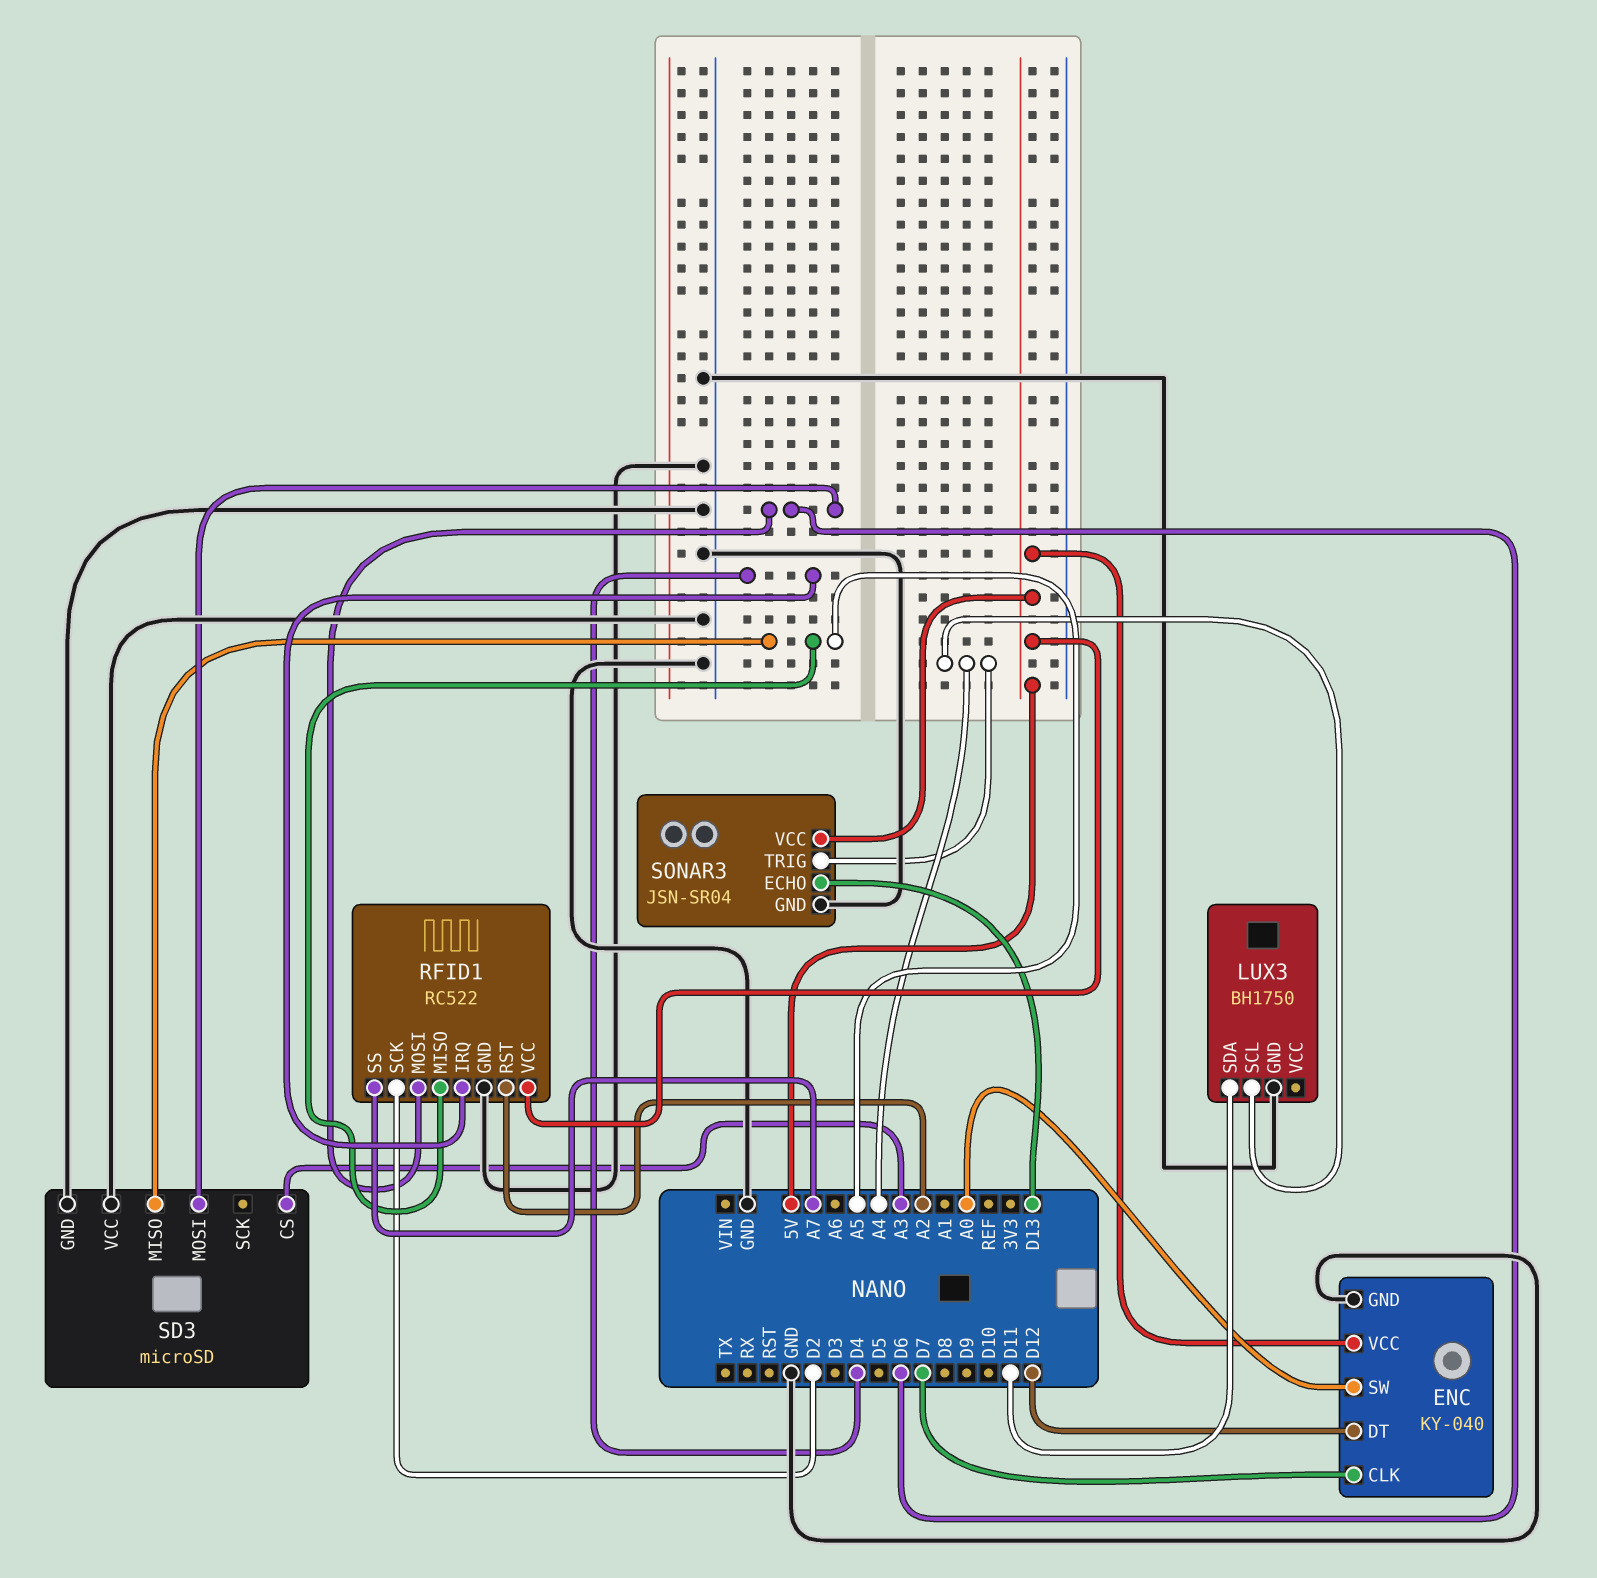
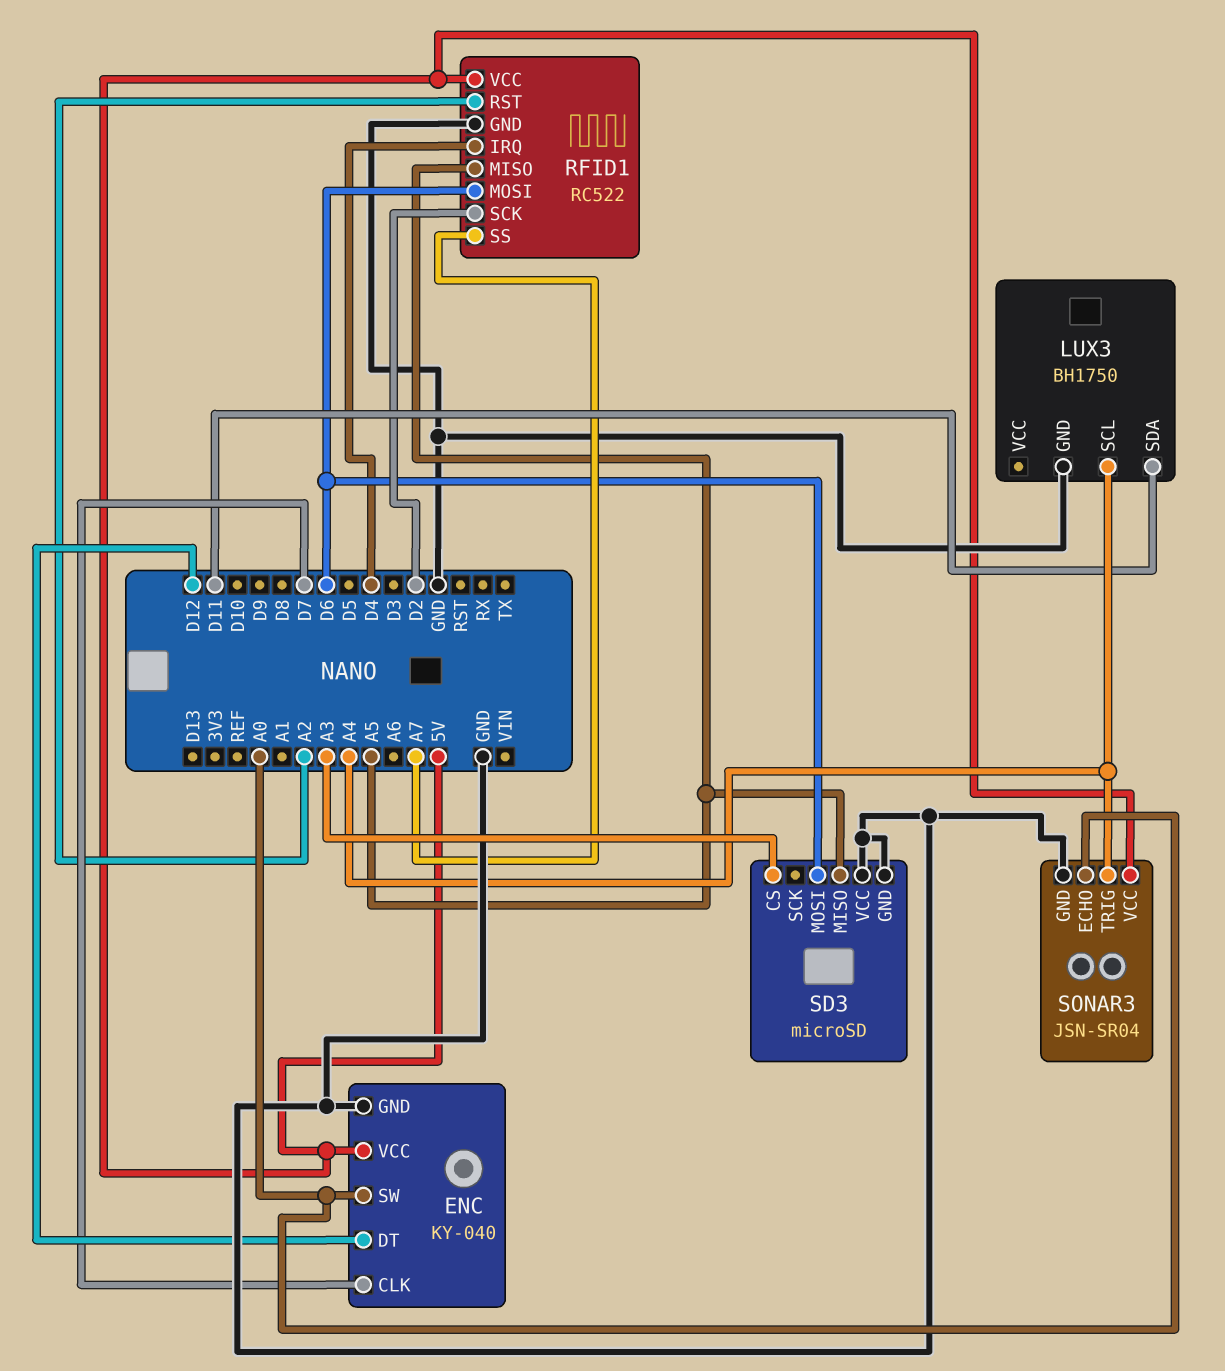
SONAR3 pin ECHO: D13 -> A0

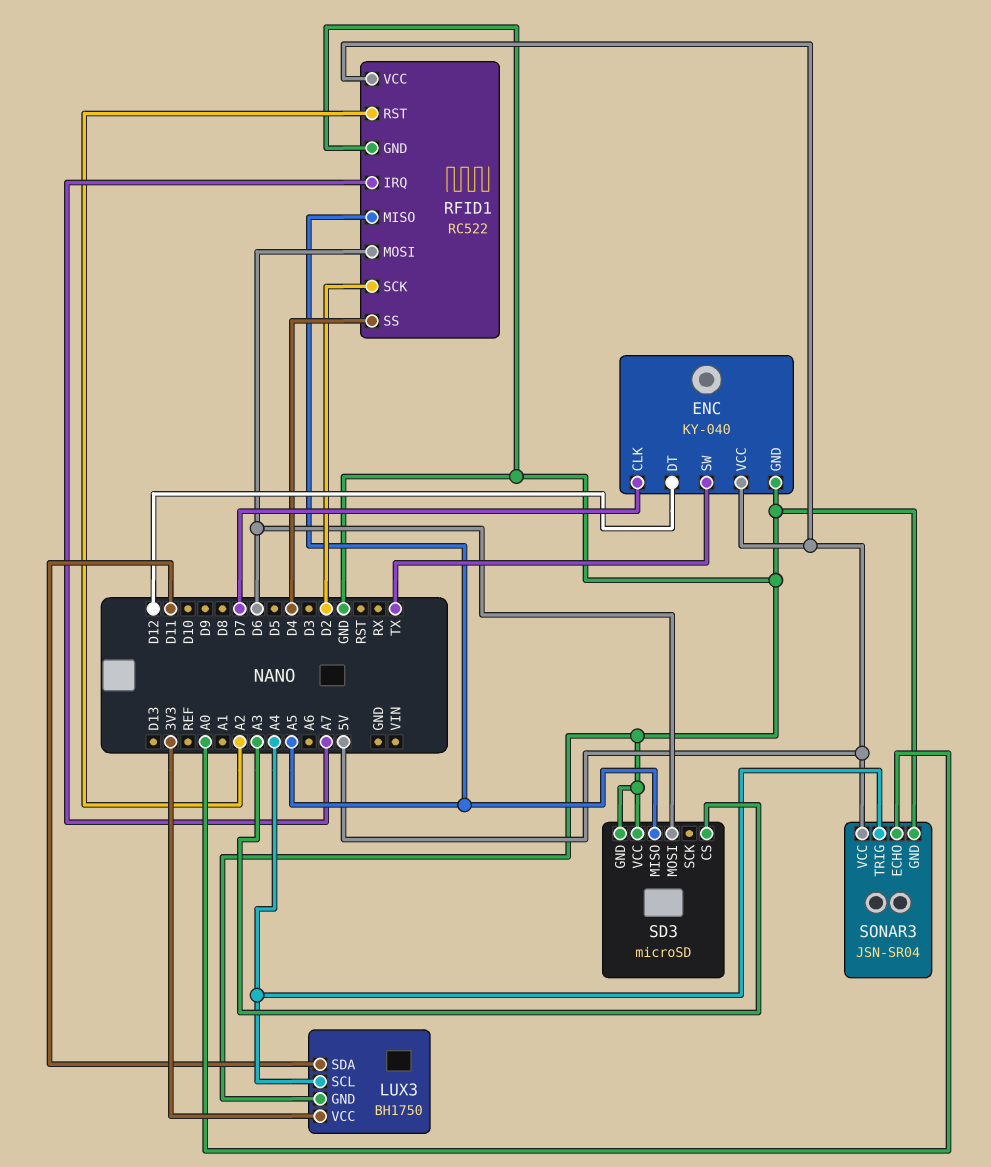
ENC pin SW: A0 -> TX
LUX3 pin VCC: none -> 3V3
RFID1 pin IRQ: D4 -> A7
RFID1 pin SS: A7 -> D4

